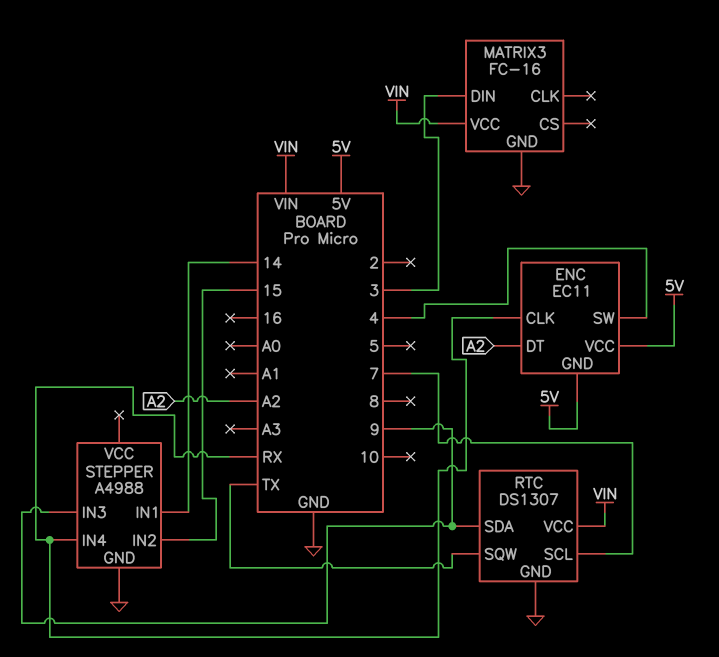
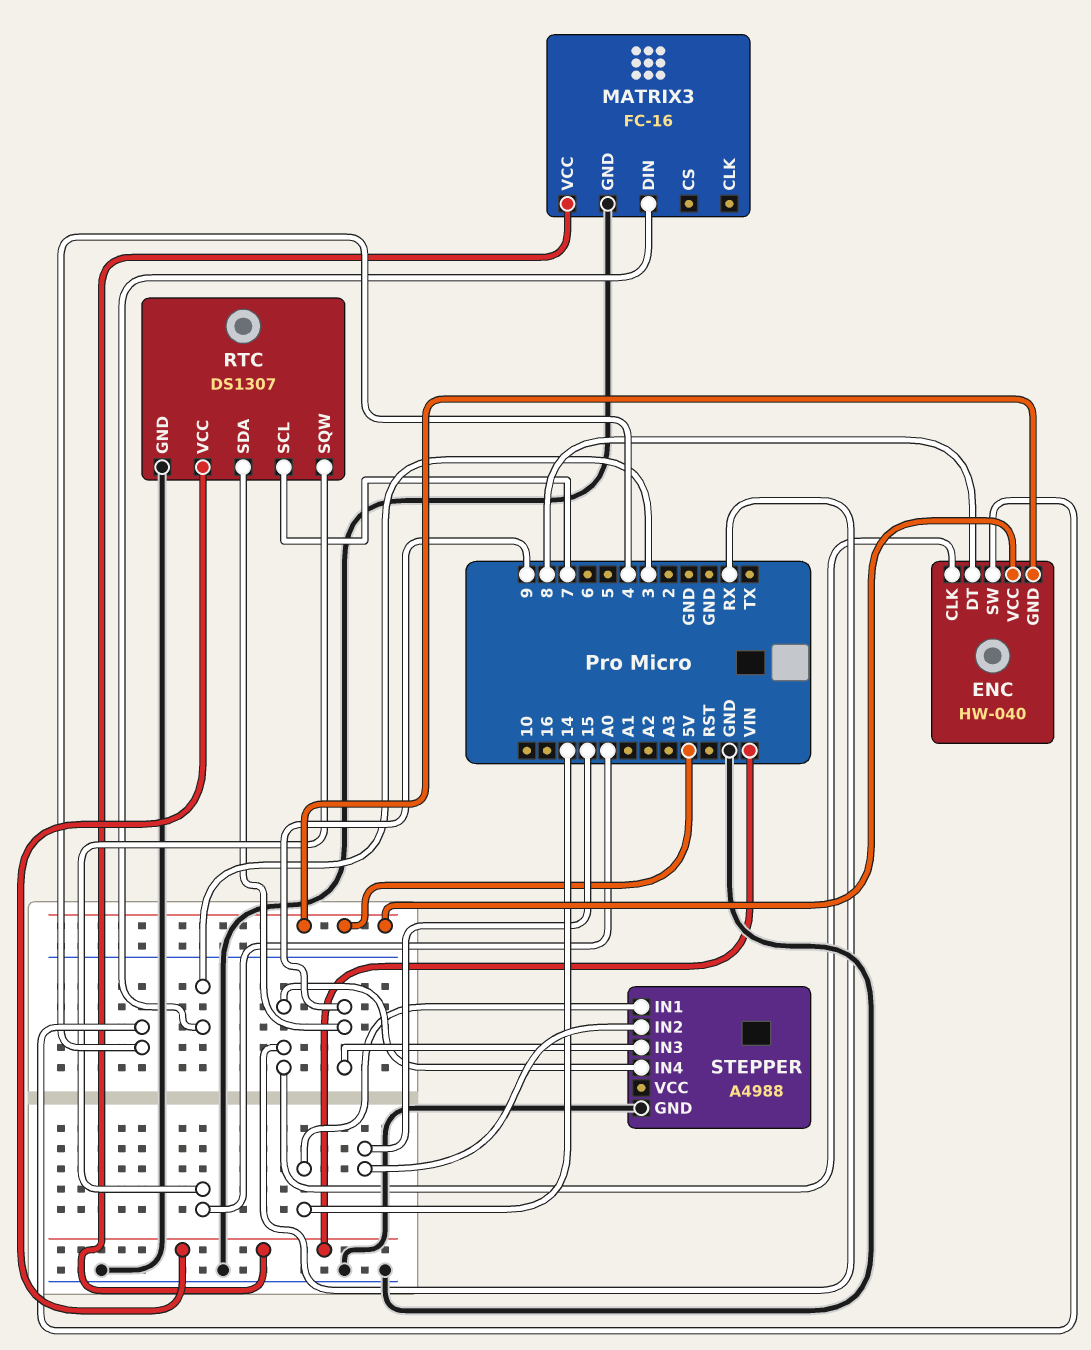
ENC: EC11 -> HW-040
ENC pin DT: A2 -> 8
RTC pin SQW: TX -> A0

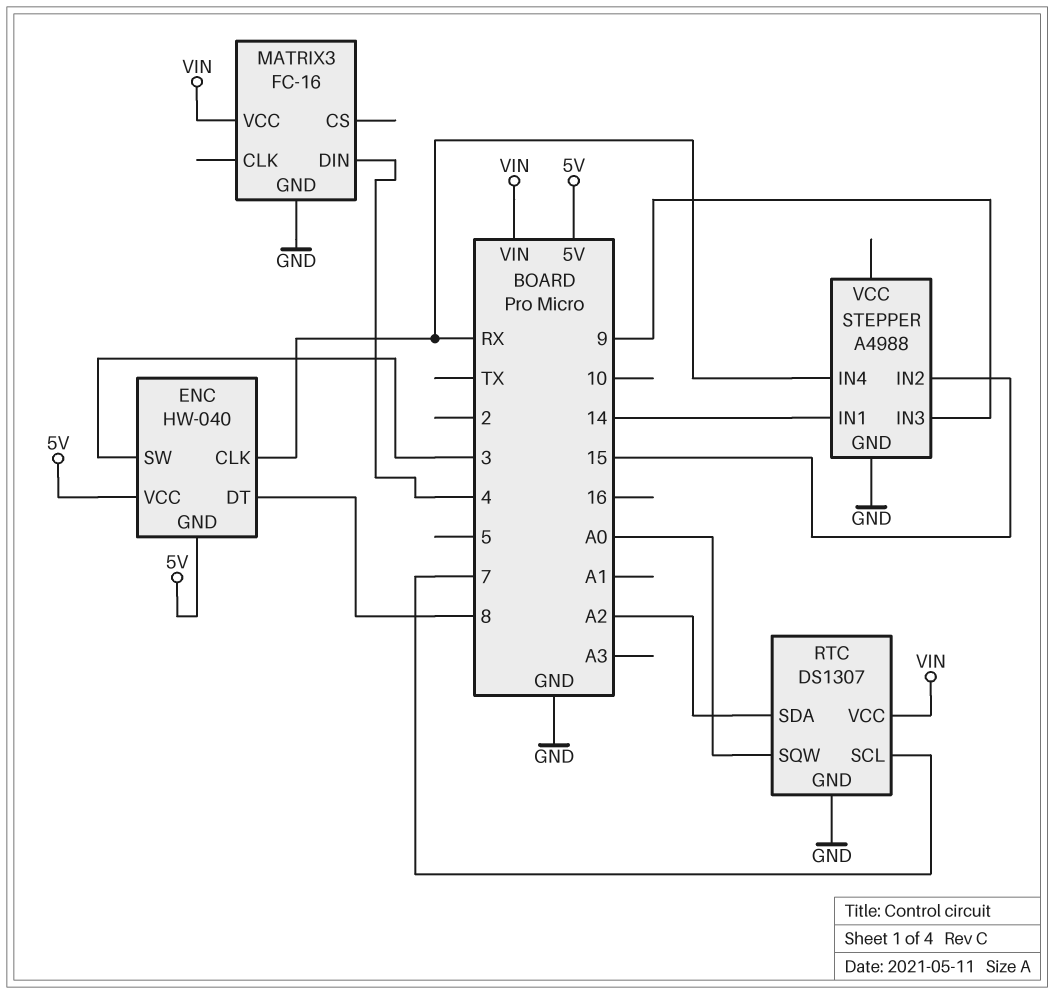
ENC pin SW: 4 -> 3
MATRIX3 pin DIN: 3 -> 4
RTC pin SDA: 9 -> A2

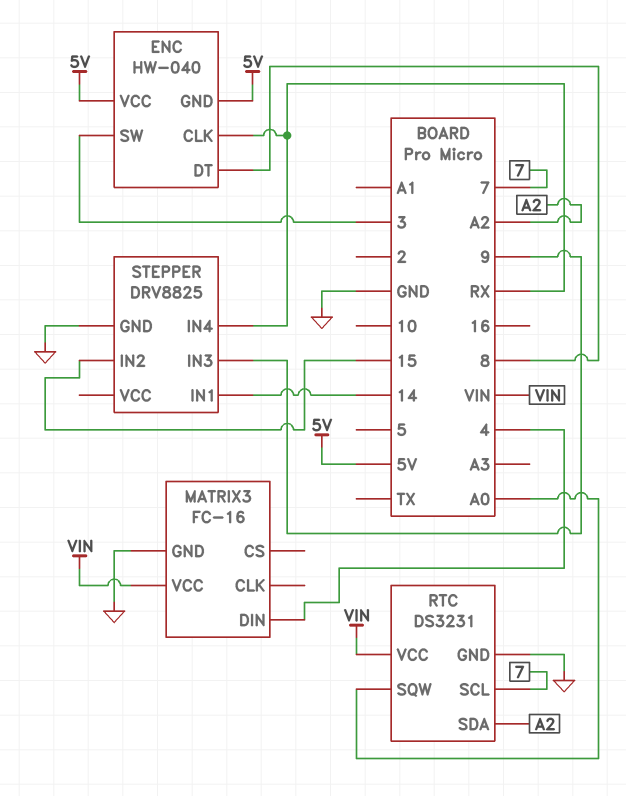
RTC: DS1307 -> DS3231
STEPPER: A4988 -> DRV8825

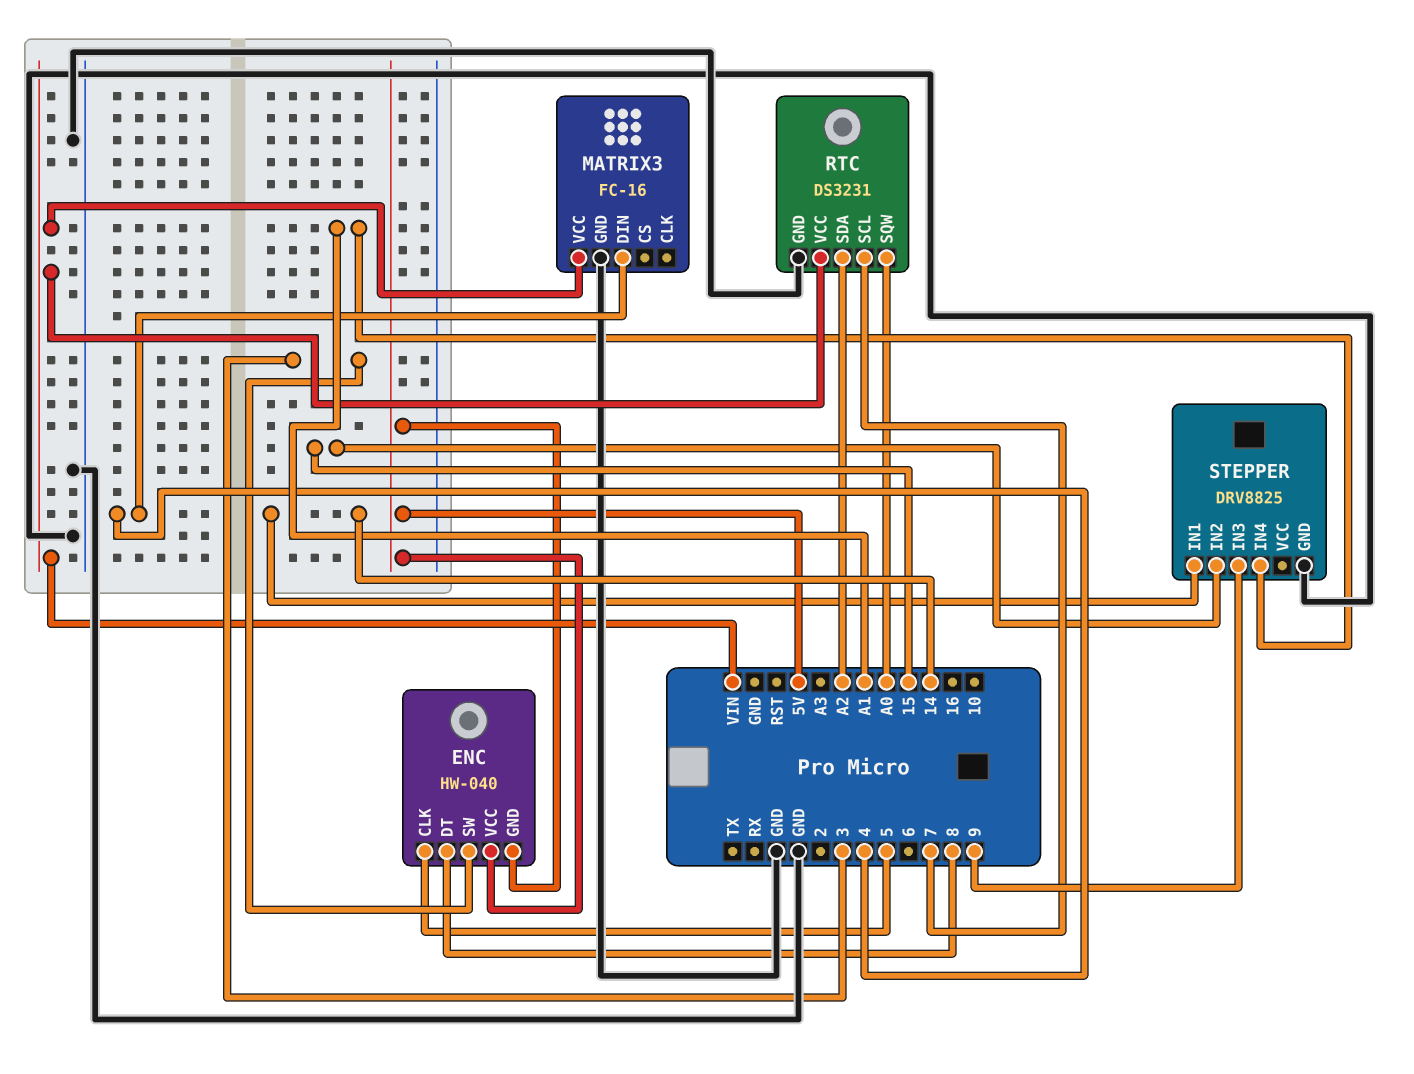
ENC pin CLK: RX -> 5
STEPPER pin IN4: RX -> A1

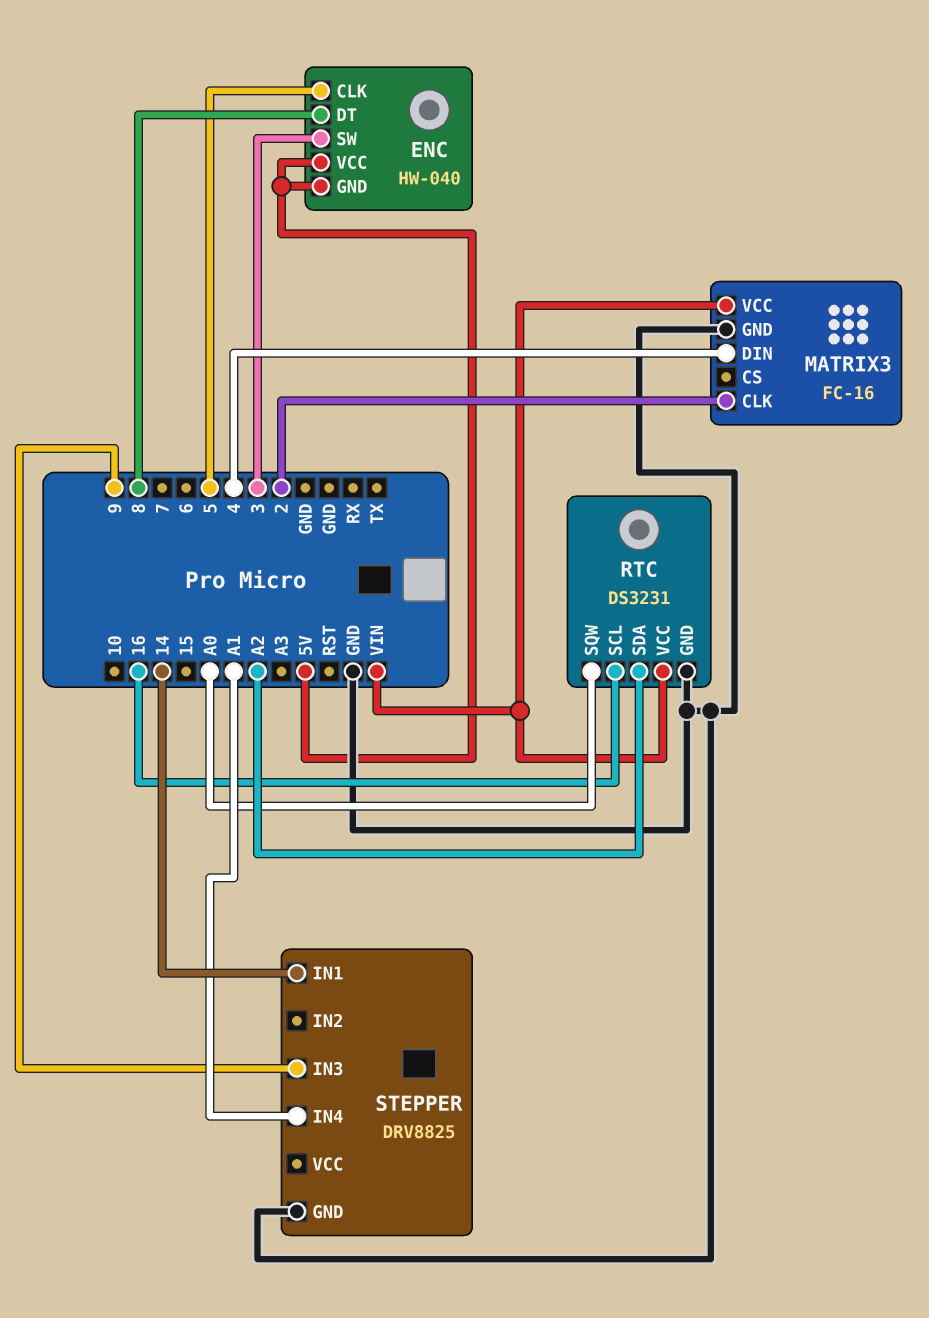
MATRIX3 pin CLK: none -> 2
RTC pin SCL: 7 -> 16
STEPPER pin IN2: 15 -> none

